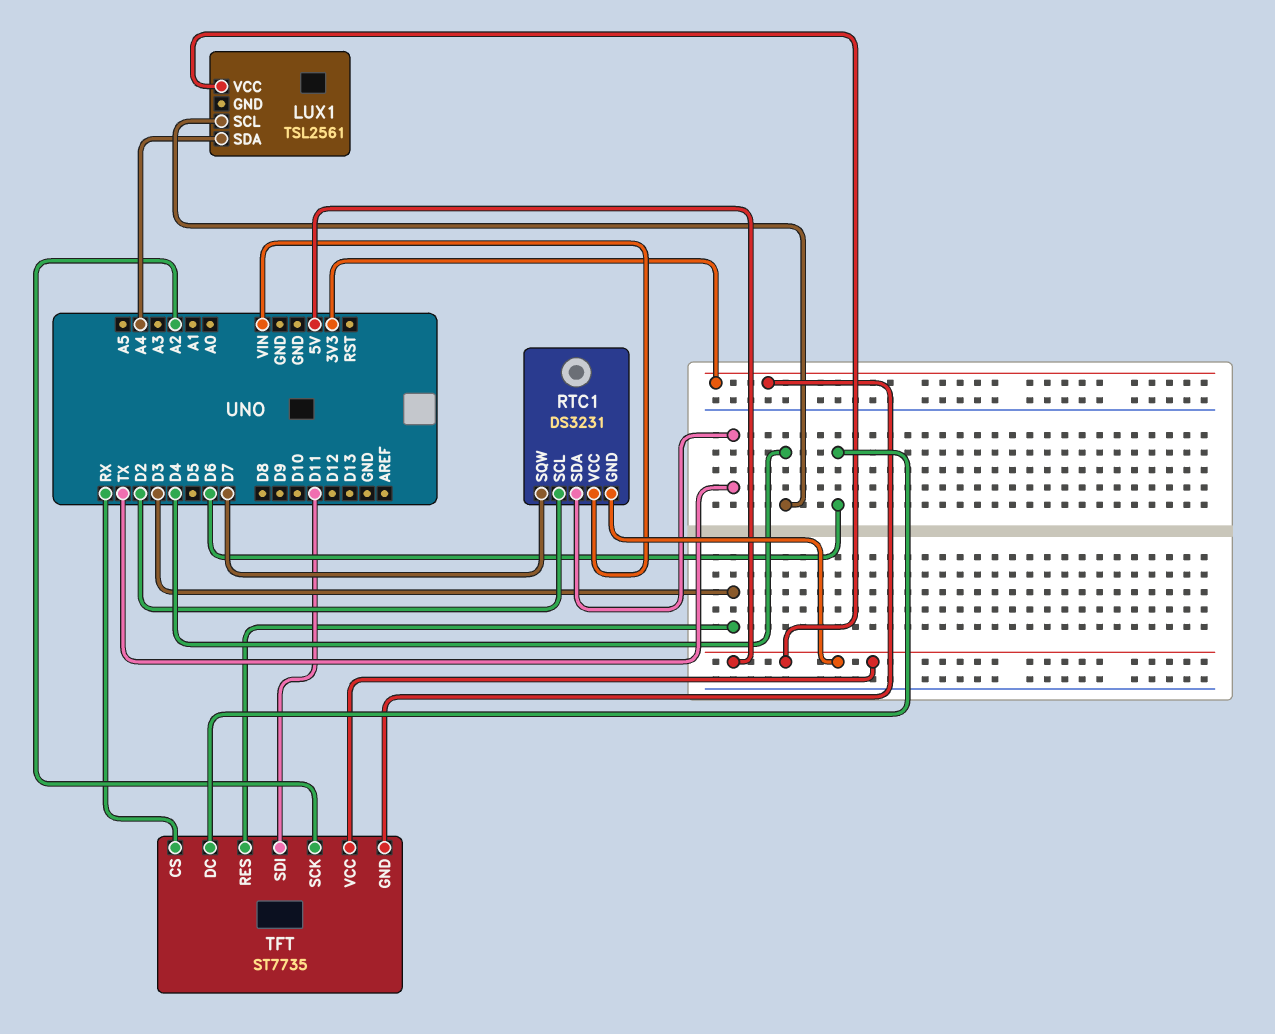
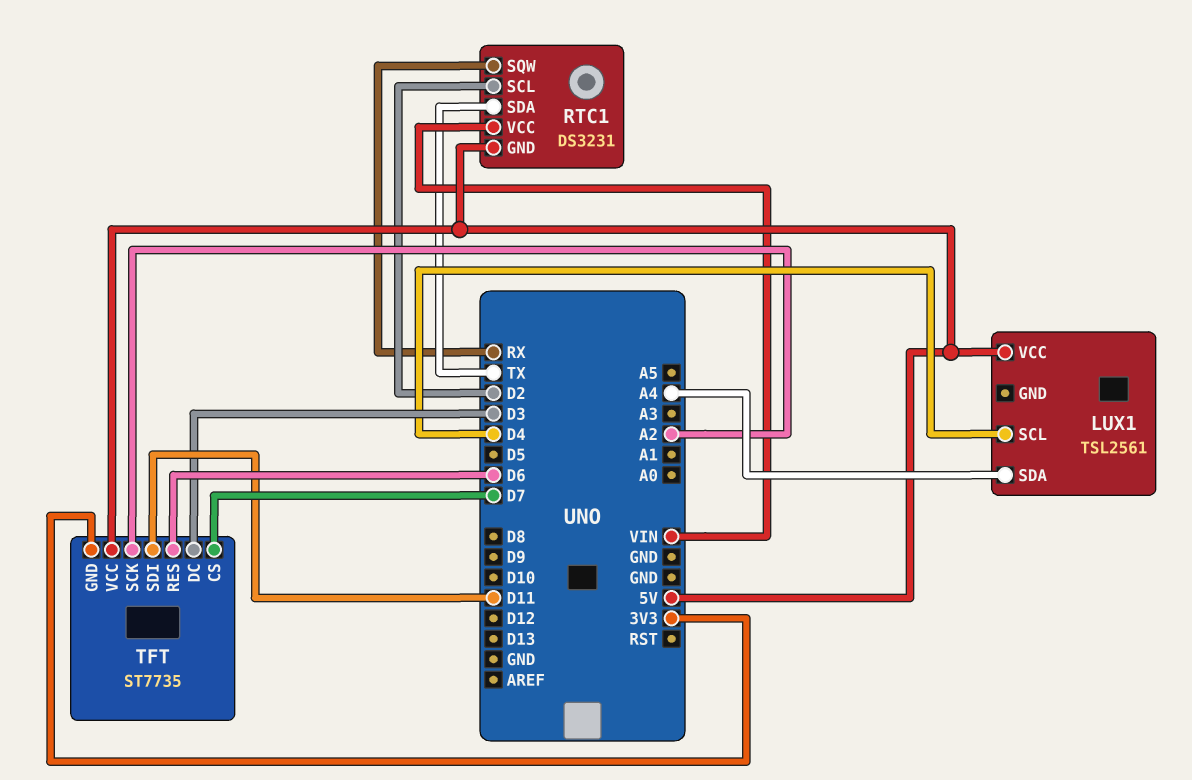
RTC1 pin SQW: D7 -> RX
TFT pin CS: RX -> D7
TFT pin DC: D6 -> D3
TFT pin RES: D3 -> D6

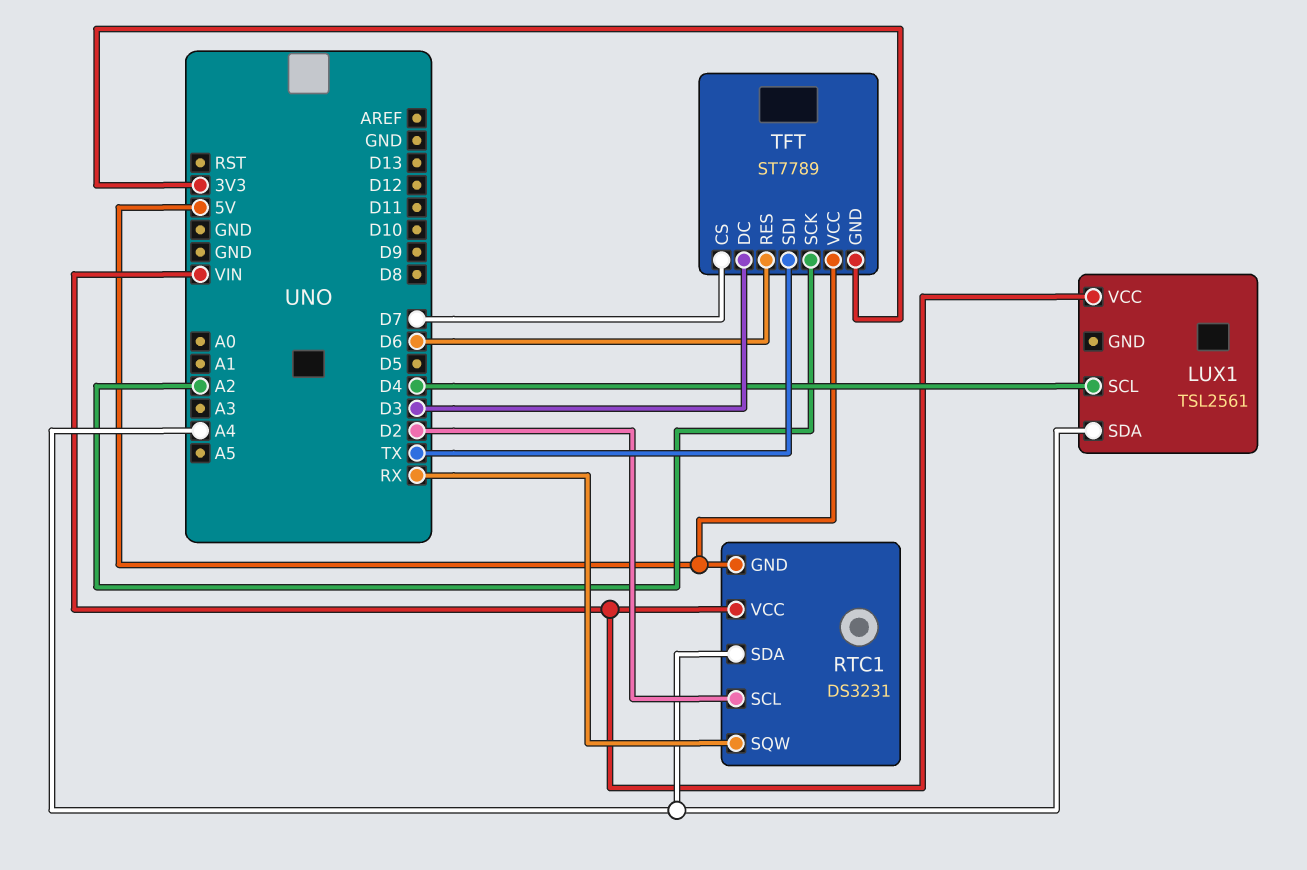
LUX1 pin VCC: 5V -> VIN
RTC1 pin SDA: TX -> A4
TFT: ST7735 -> ST7789
TFT pin SDI: D11 -> TX

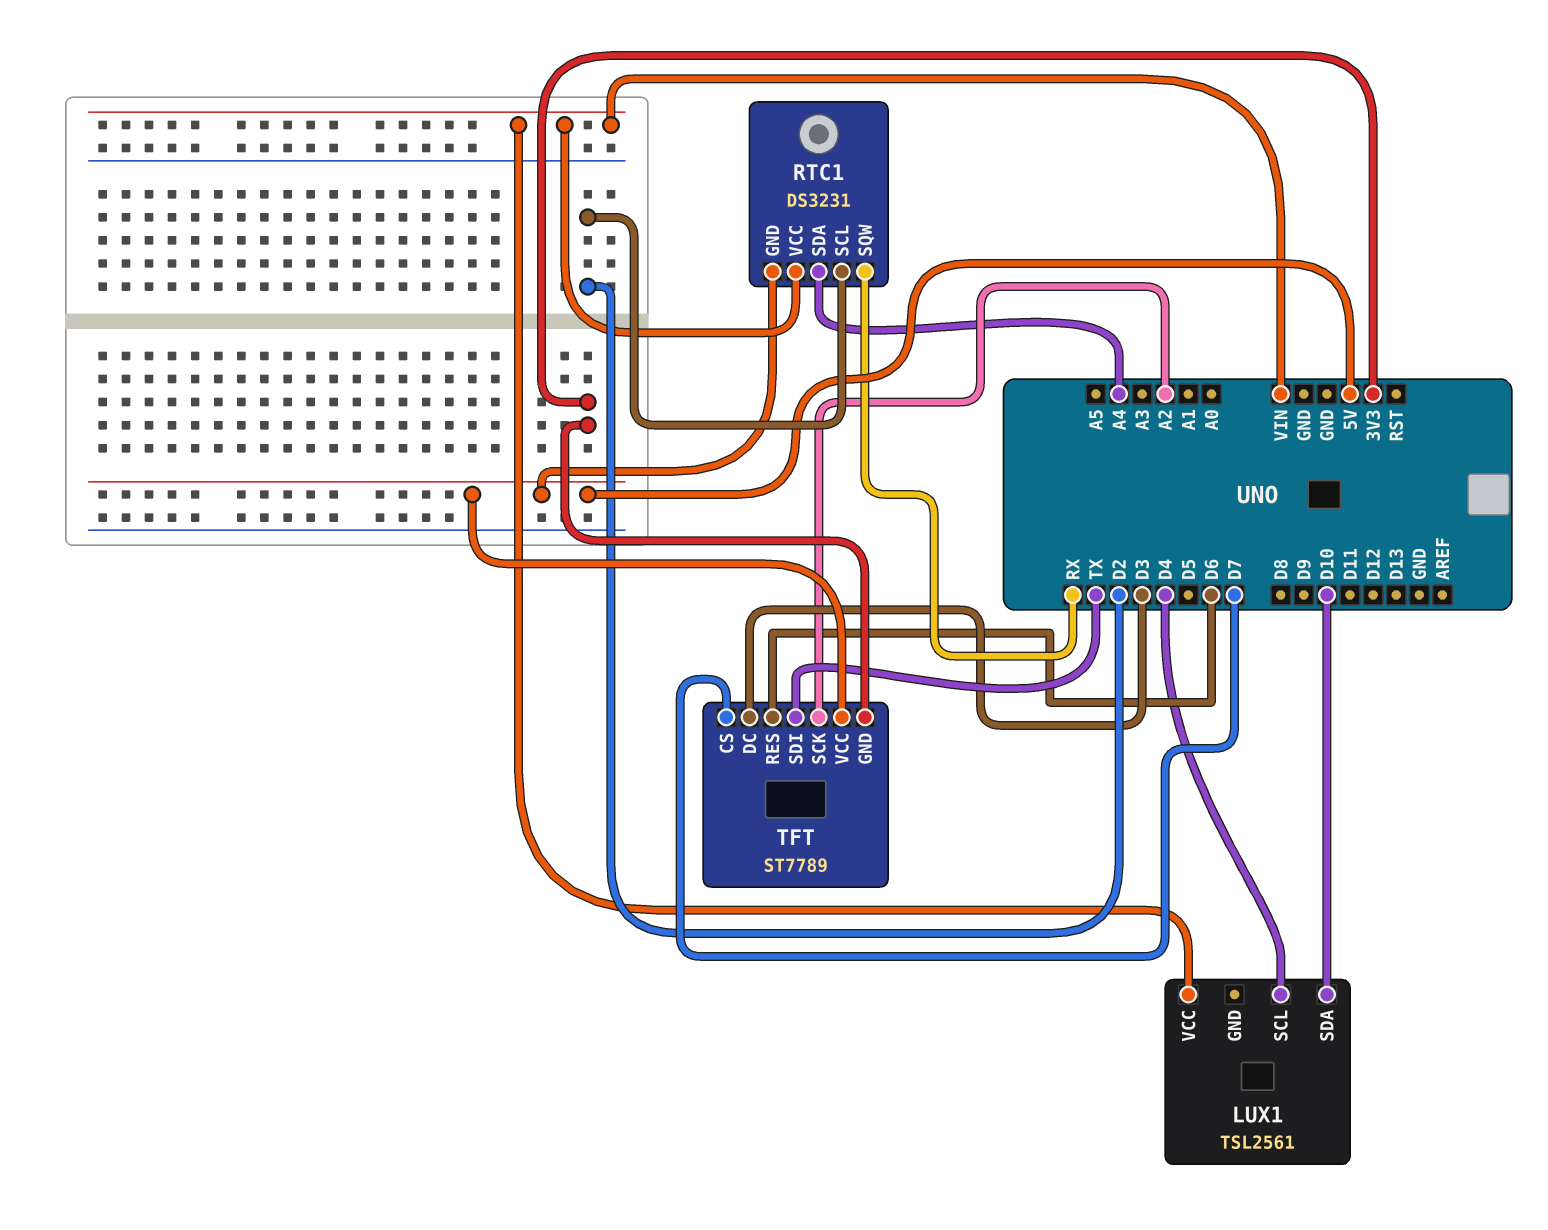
LUX1 pin SDA: A4 -> D10

